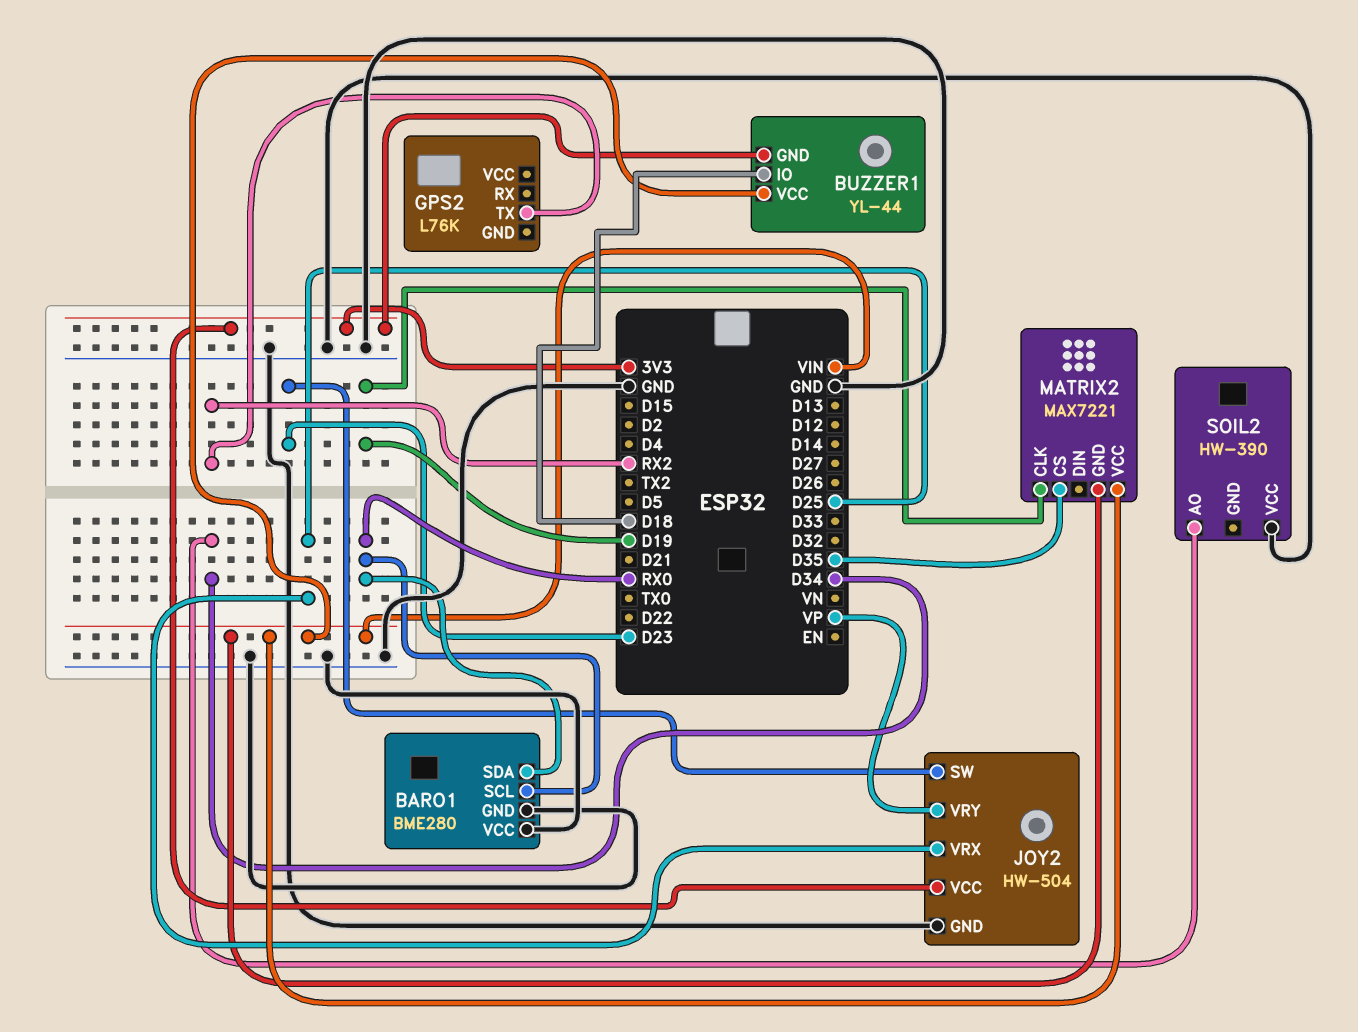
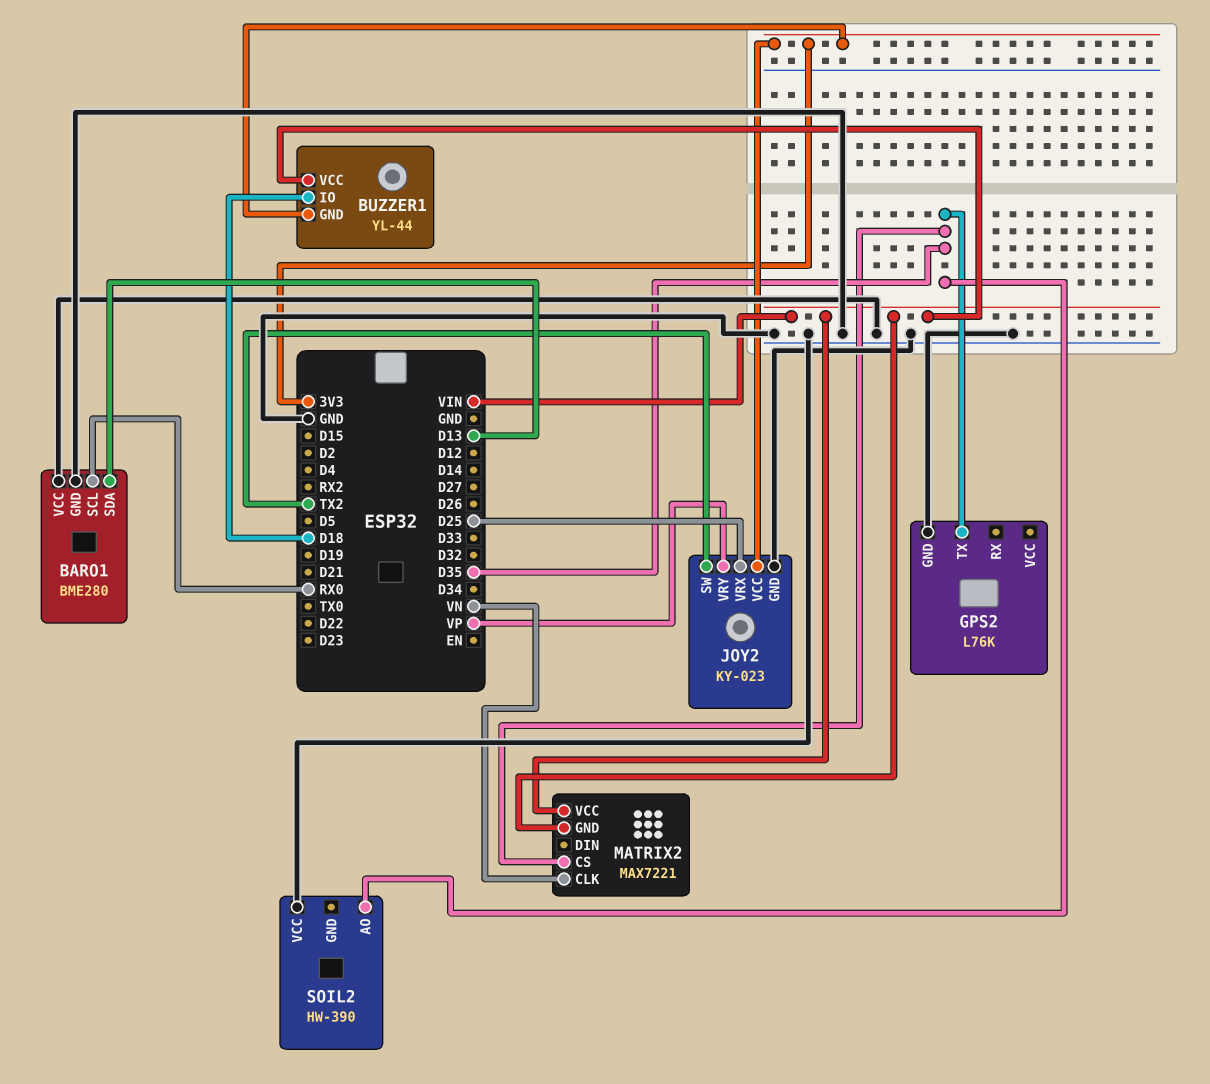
BARO1 pin SDA: RX0 -> D13
GPS2 pin GND: none -> GND
GPS2 pin TX: RX2 -> D35
JOY2: HW-504 -> KY-023
JOY2 pin SW: D23 -> TX2
MATRIX2 pin CLK: D19 -> VN
SOIL2 pin AO: D34 -> D35

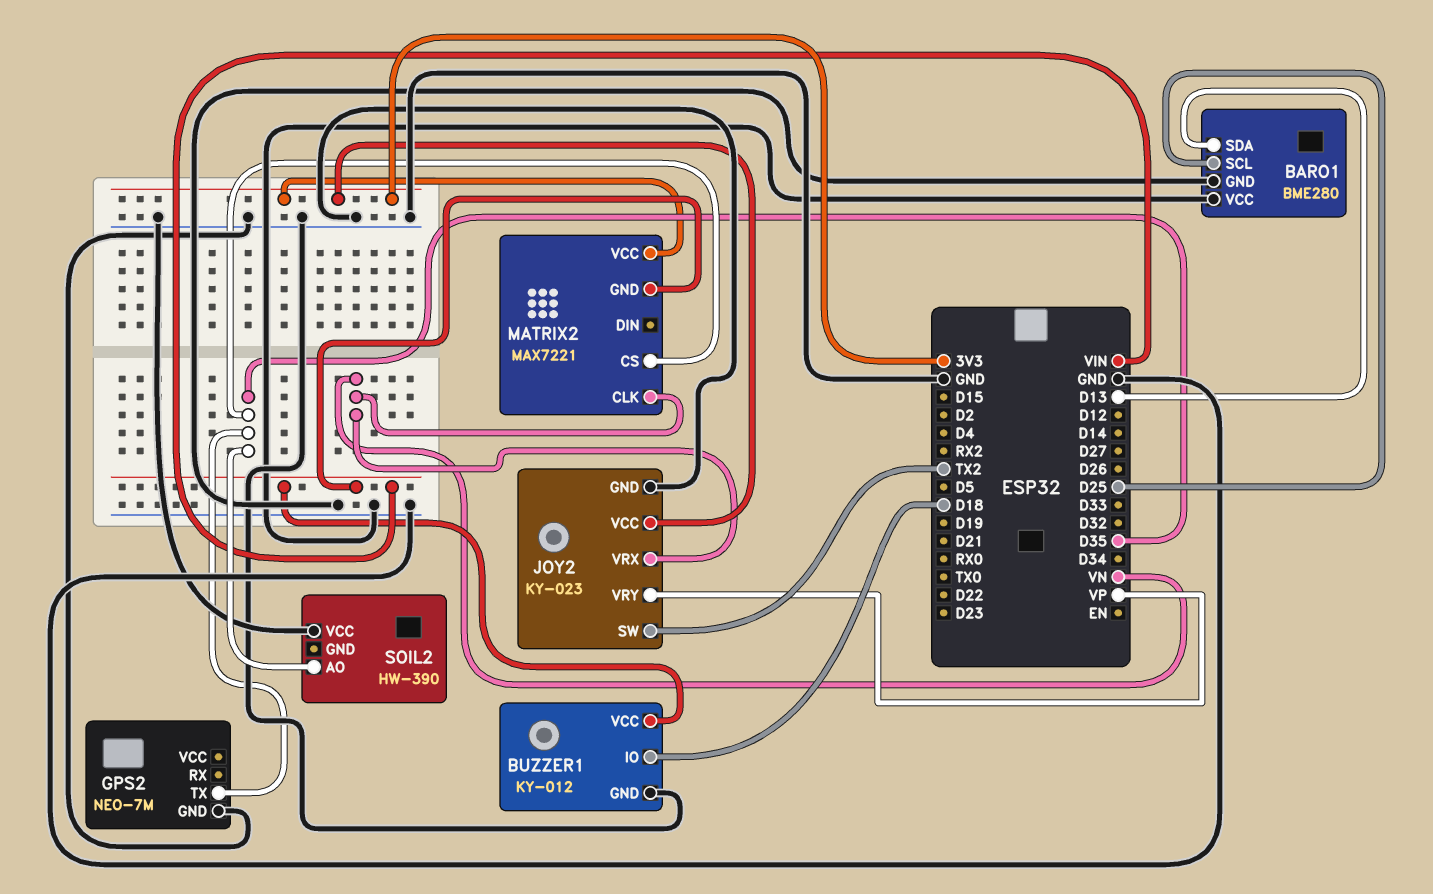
BARO1 pin SCL: RX0 -> D25
BUZZER1: YL-44 -> KY-012
BUZZER1 pin GND: 3V3 -> GND
GPS2: L76K -> NEO-7M
JOY2 pin VRX: D25 -> VN
MATRIX2 pin VCC: VIN -> 3V3

